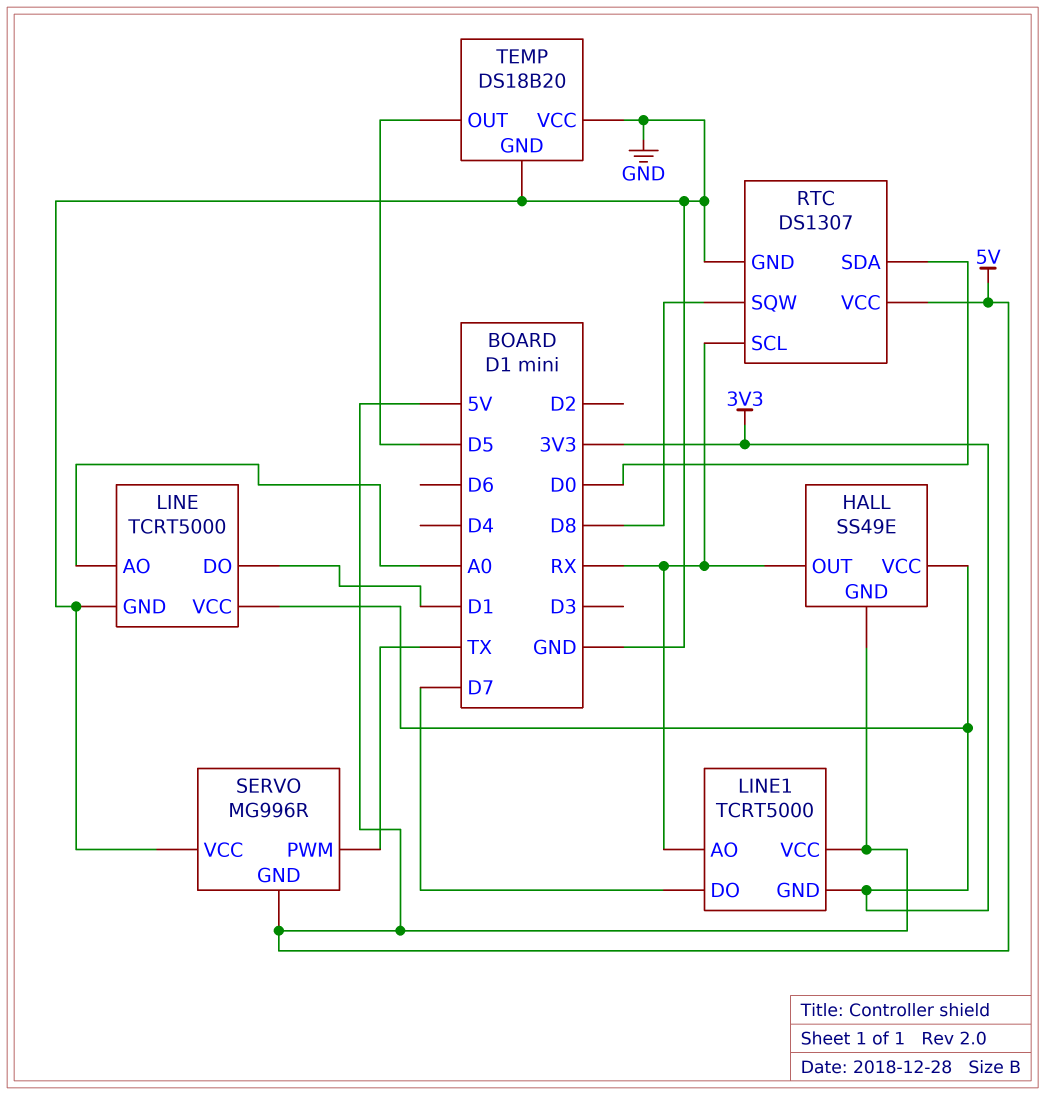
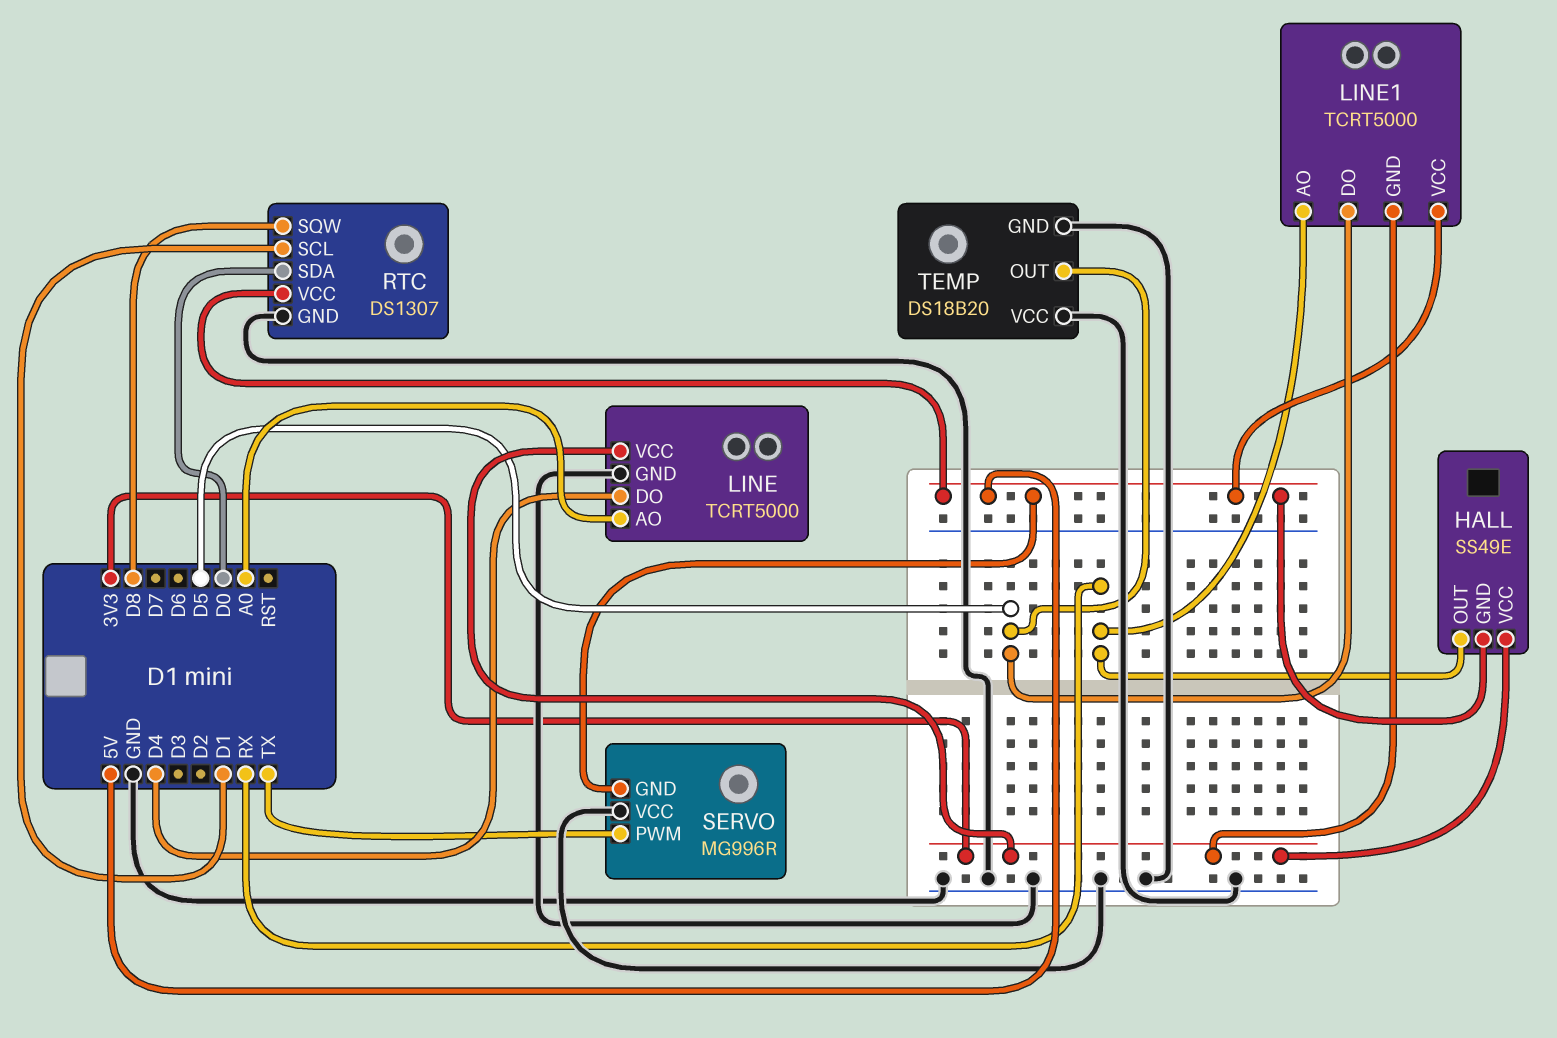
LINE pin DO: D1 -> D4
LINE1 pin DO: D7 -> D5
RTC pin SCL: RX -> D1

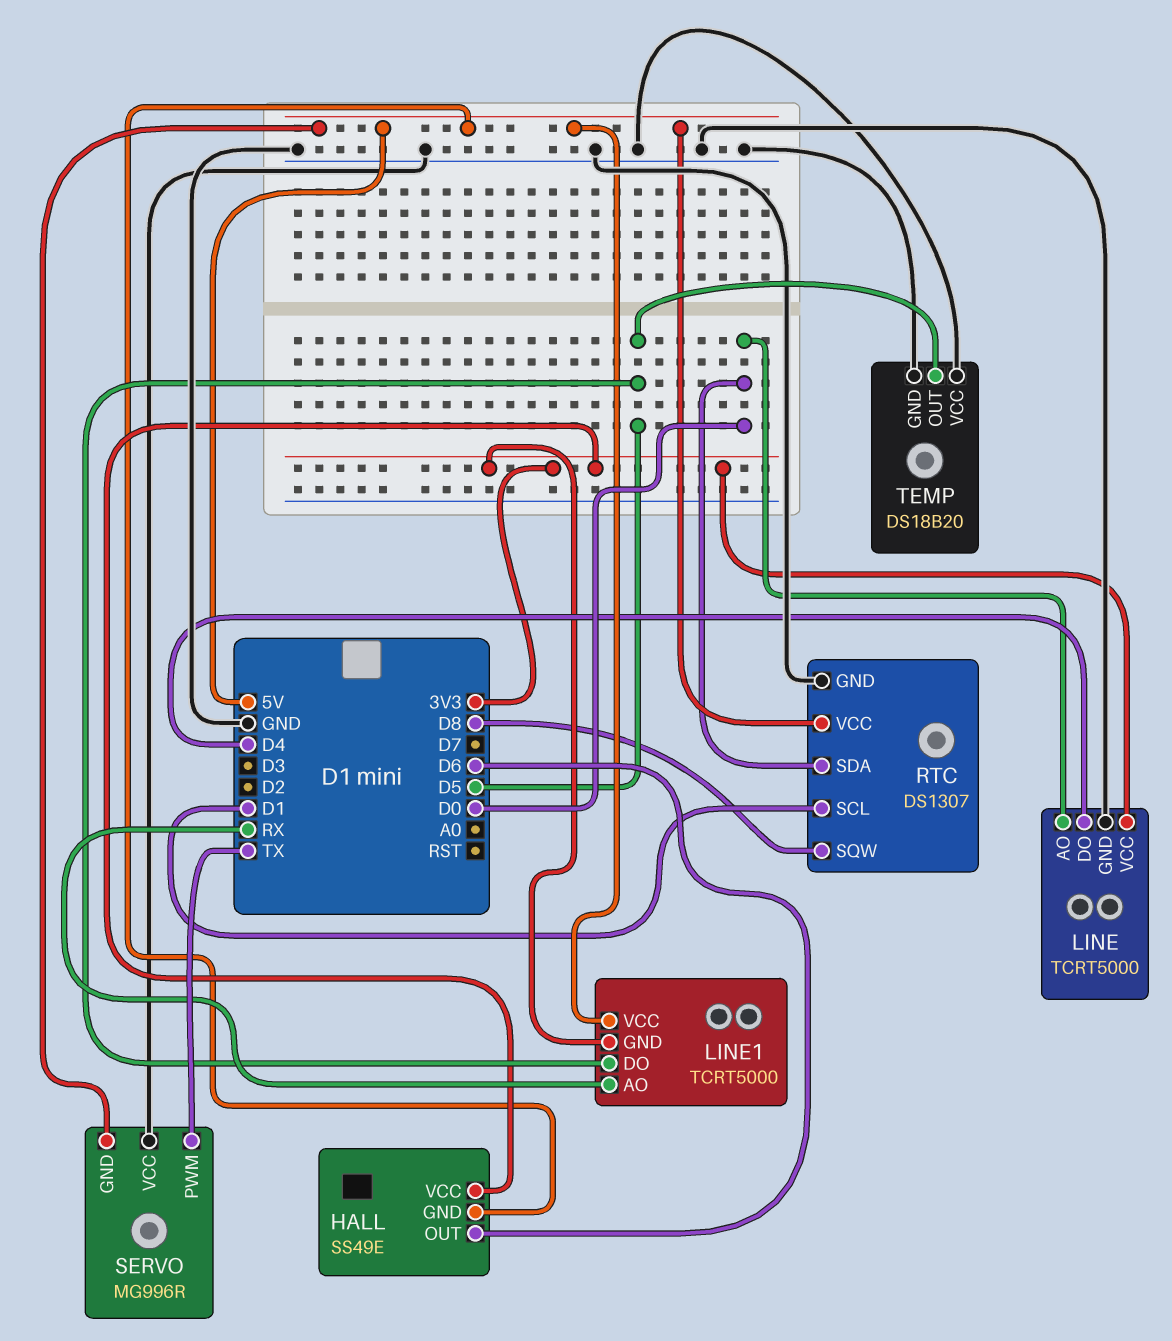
HALL pin OUT: RX -> D6
LINE pin AO: A0 -> D0

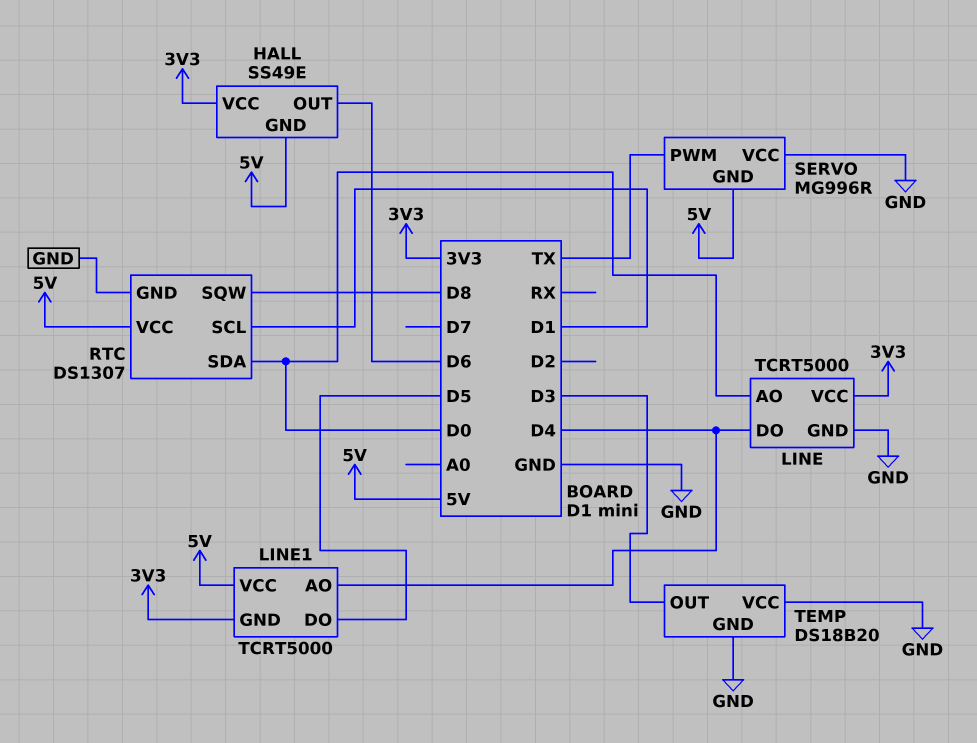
LINE1 pin AO: RX -> D4
TEMP pin OUT: D5 -> D3

